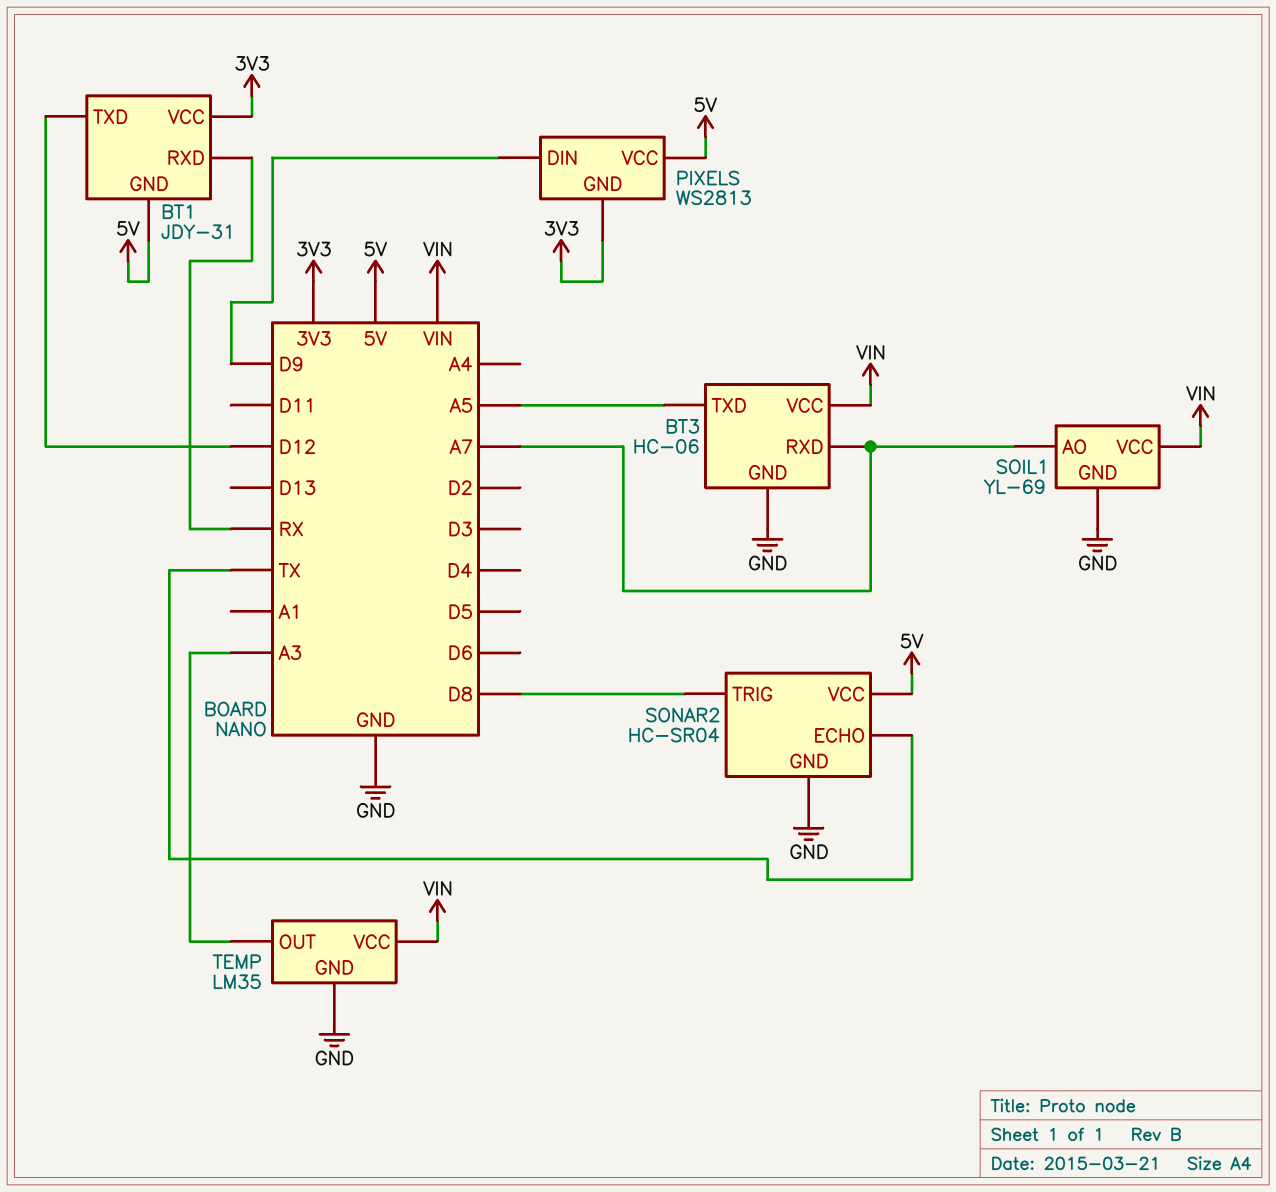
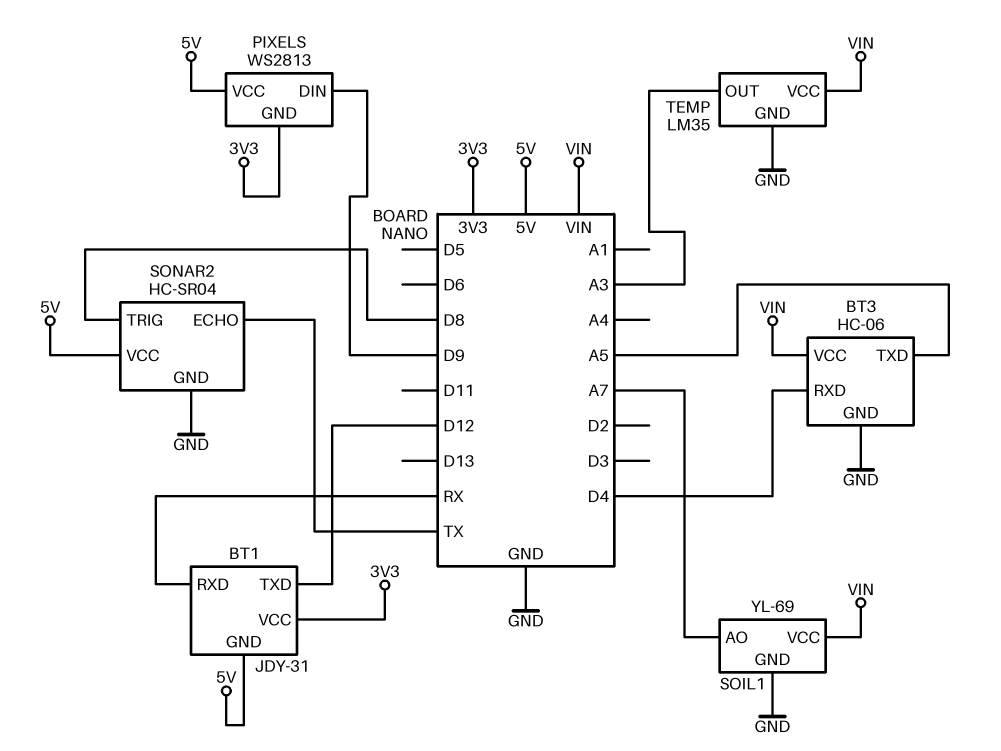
BT3 pin RXD: A7 -> D4

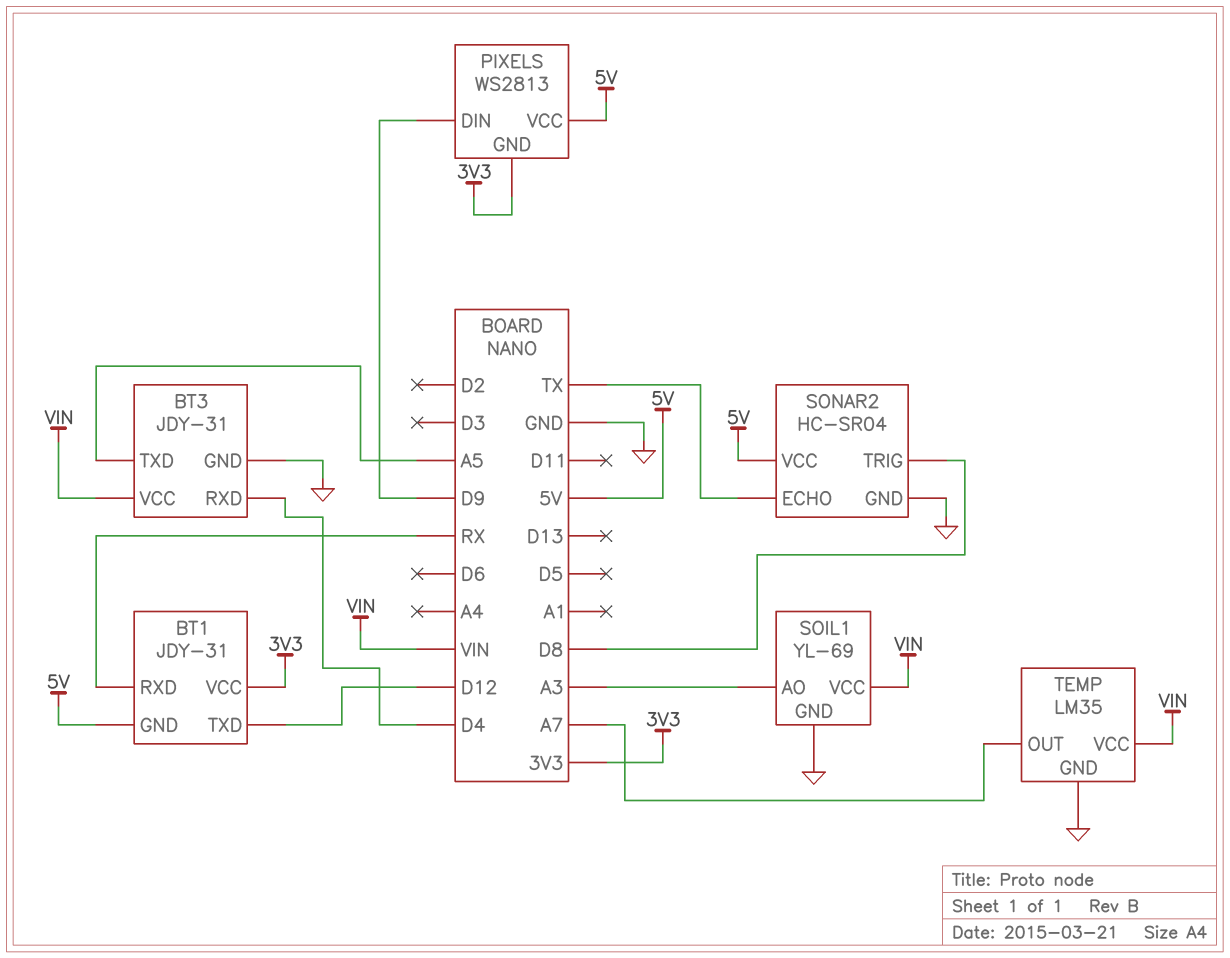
BT3: HC-06 -> JDY-31
SOIL1 pin AO: A7 -> A3
TEMP pin OUT: A3 -> A7

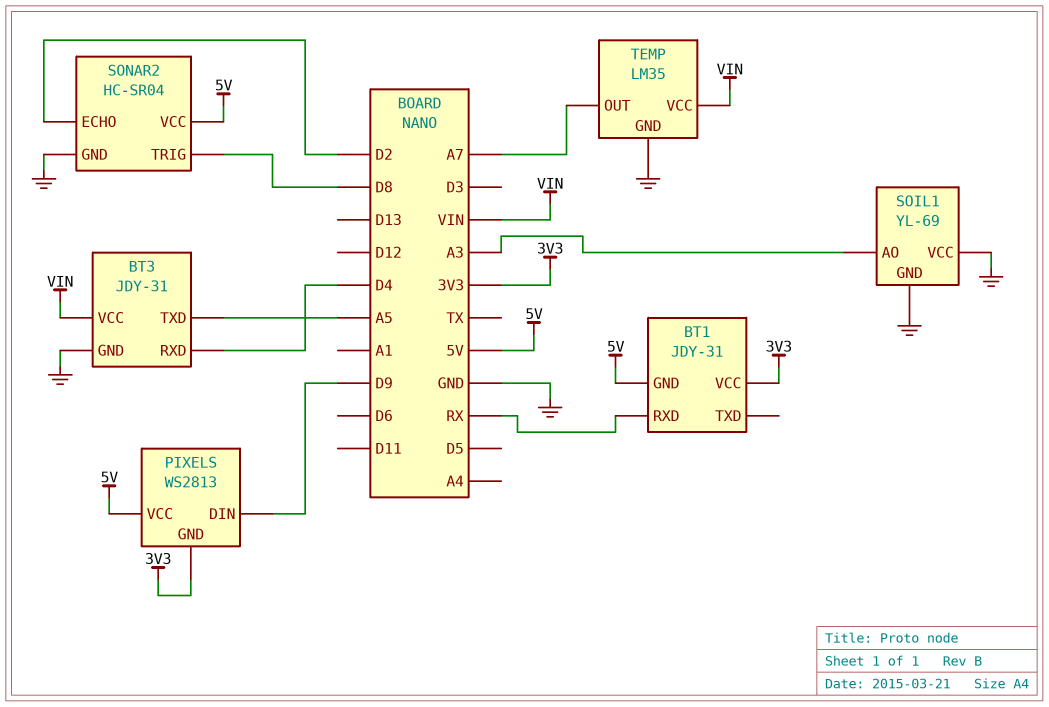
BT1 pin TXD: D12 -> none
SOIL1 pin VCC: VIN -> GND
SONAR2 pin ECHO: TX -> D2

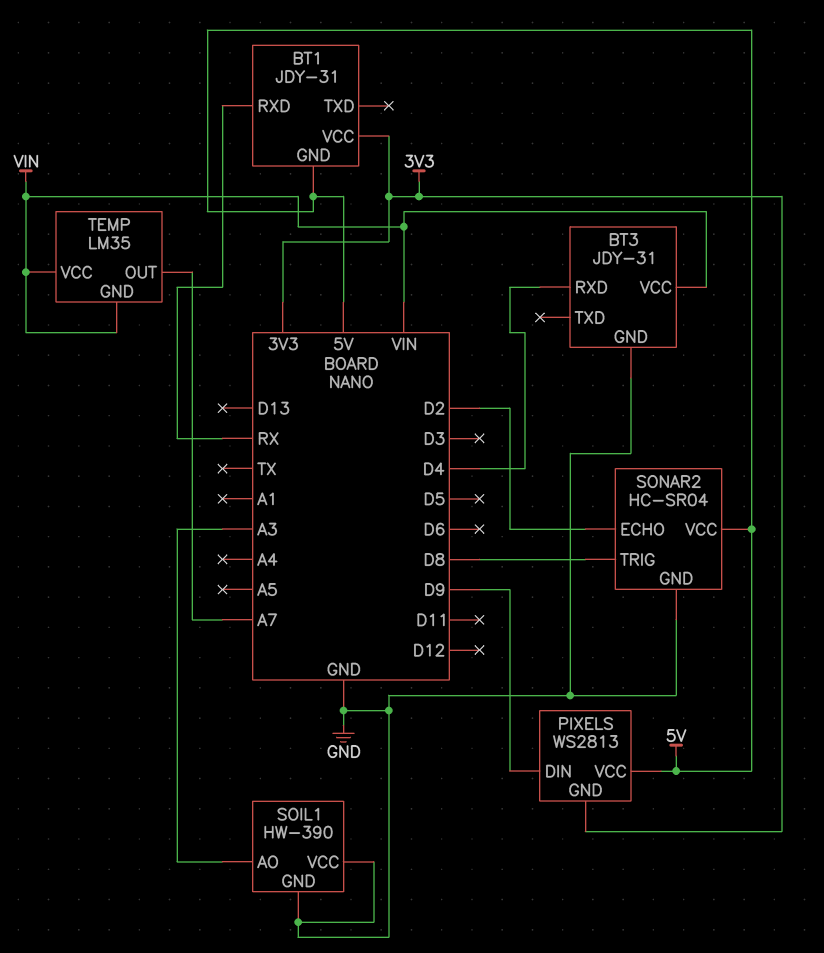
BT3 pin TXD: A5 -> none
SOIL1: YL-69 -> HW-390
TEMP pin GND: GND -> VIN

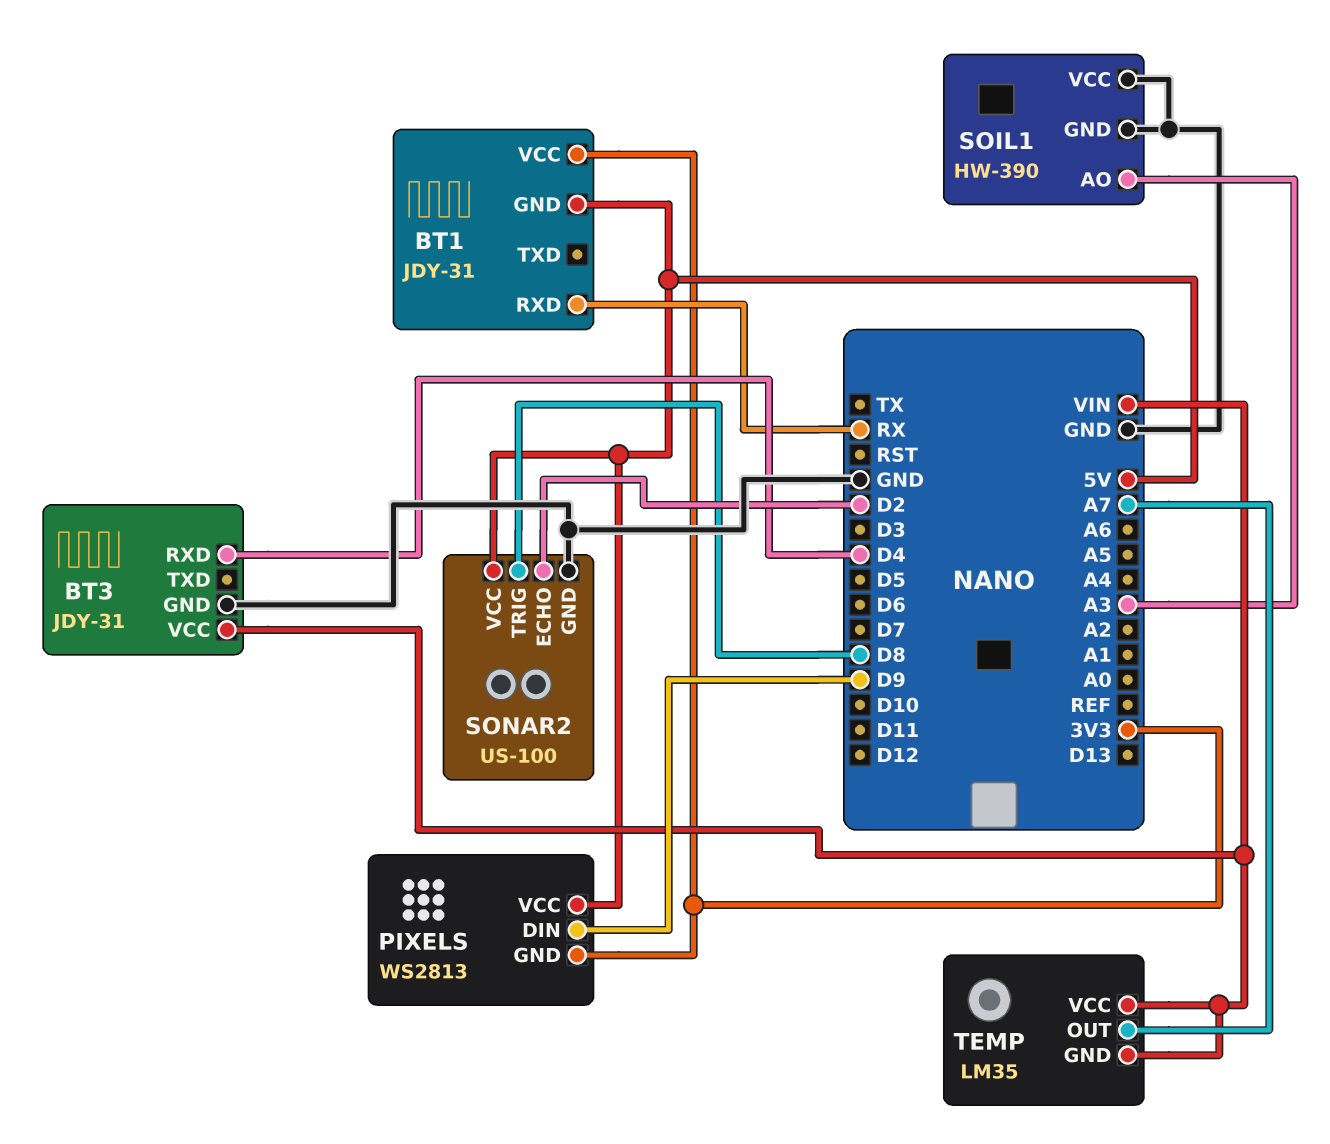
SONAR2: HC-SR04 -> US-100

